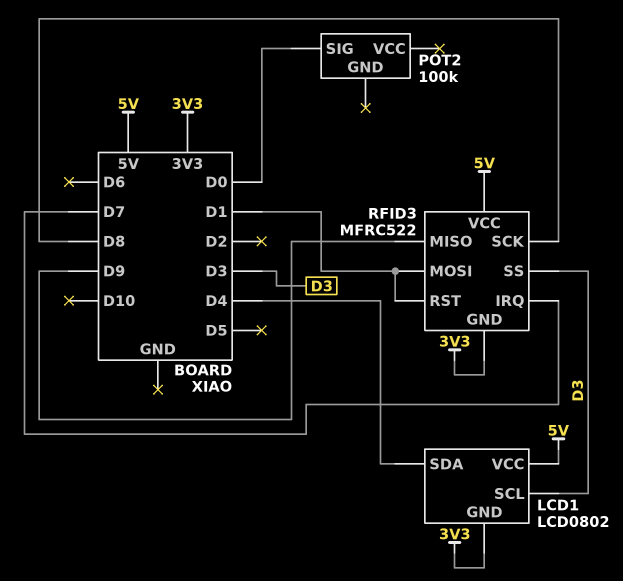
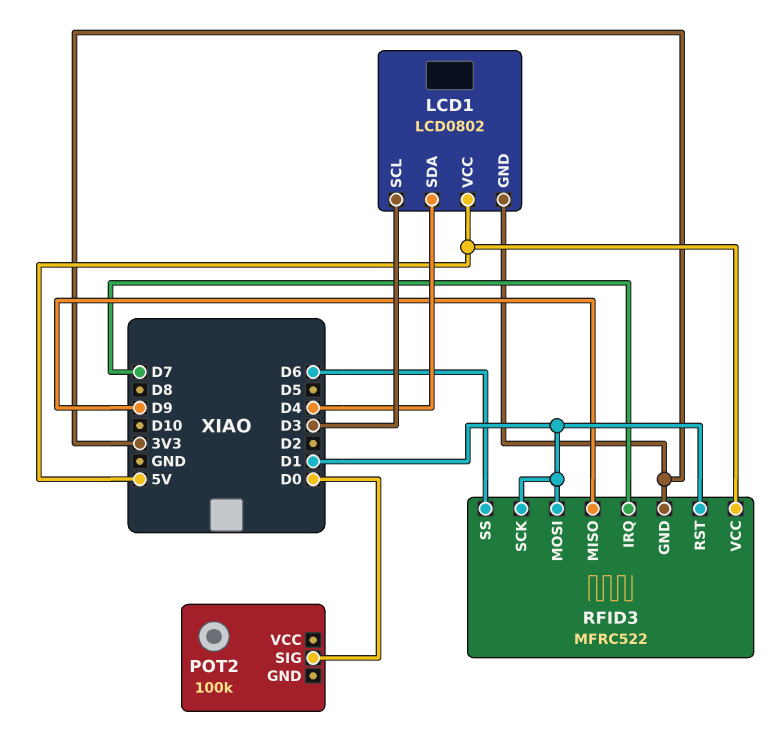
RFID3 pin SCK: D8 -> D1
RFID3 pin SS: D3 -> D6

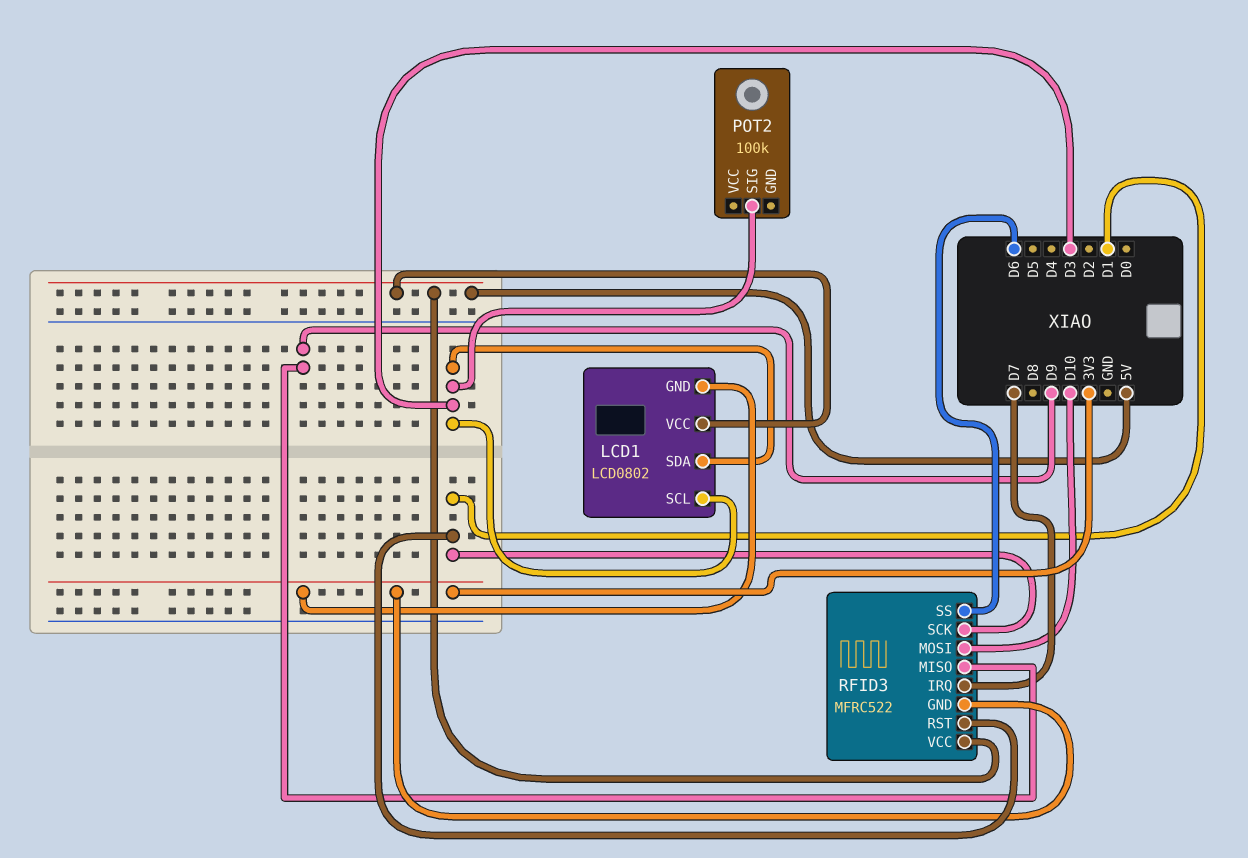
LCD1 pin SDA: D4 -> D3
POT2 pin SIG: D0 -> D3
RFID3 pin MOSI: D1 -> D10

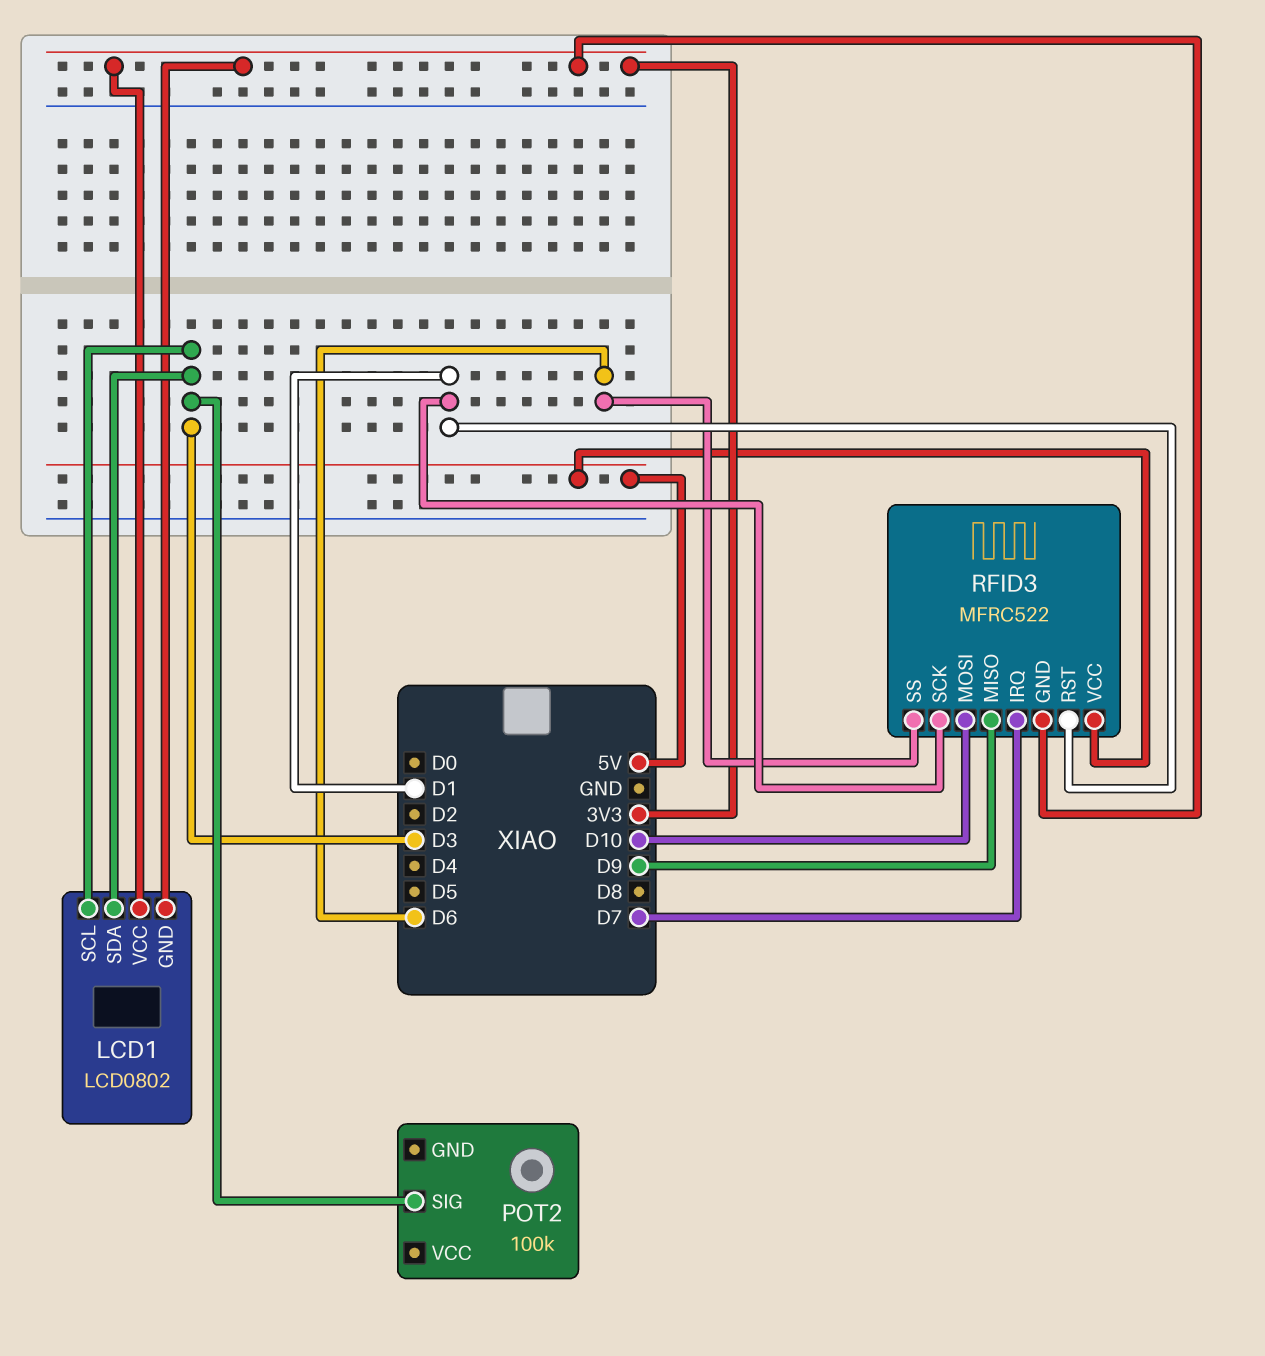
LCD1 pin VCC: 5V -> 3V3

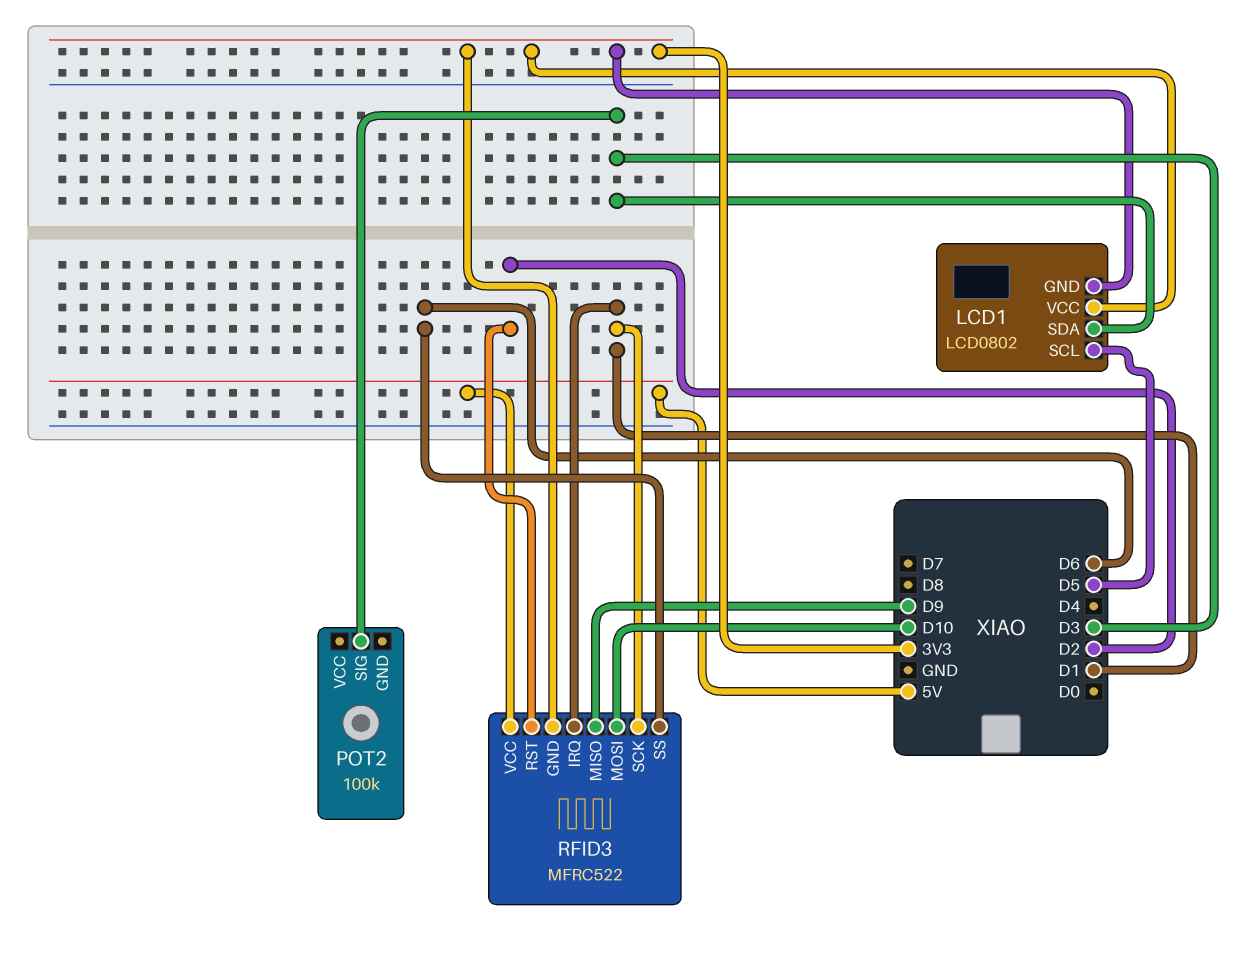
LCD1 pin SCL: D3 -> D5
RFID3 pin IRQ: D7 -> D1
RFID3 pin RST: D1 -> D2

